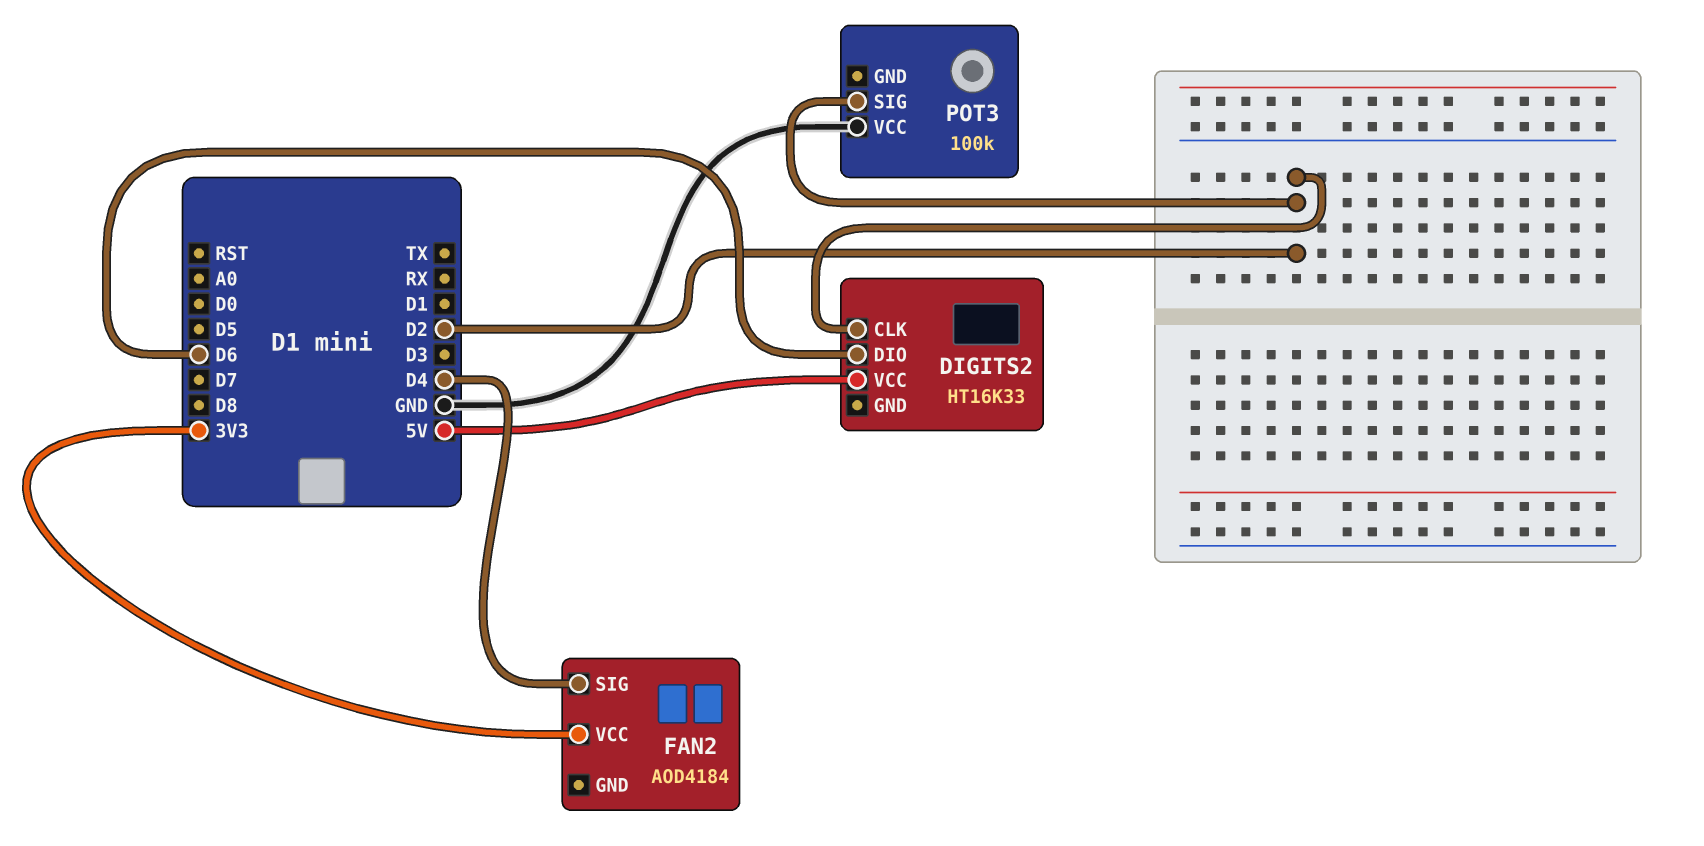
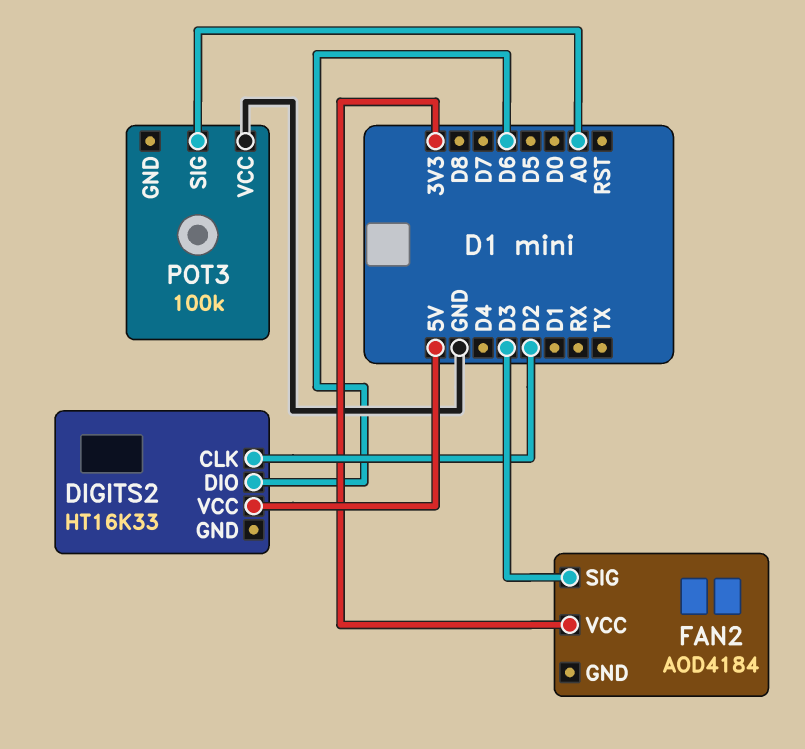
FAN2 pin SIG: D4 -> D3
POT3 pin SIG: D2 -> A0

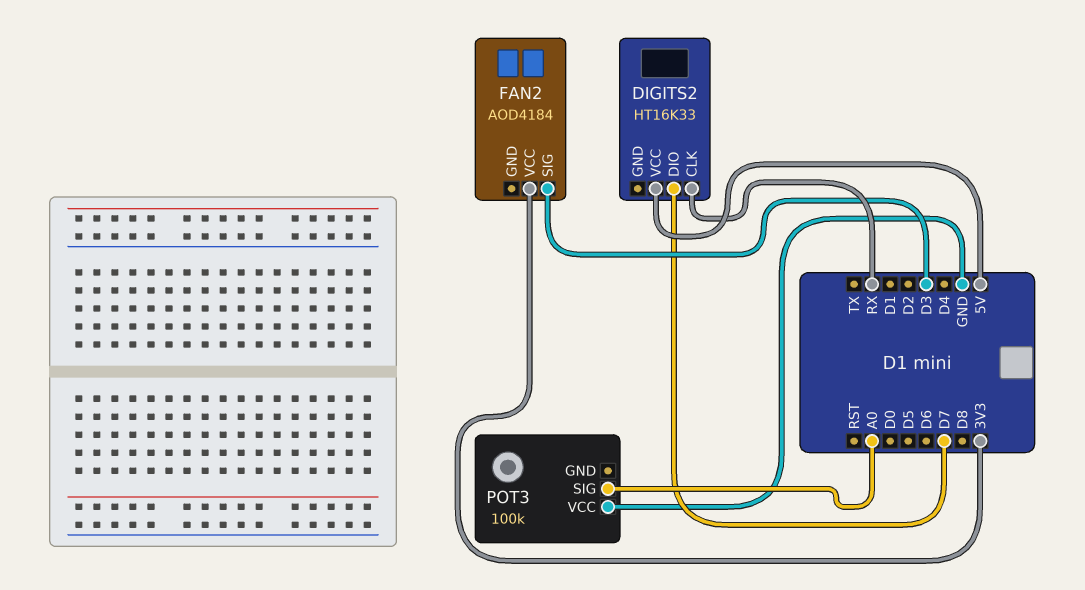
DIGITS2 pin CLK: D2 -> RX
DIGITS2 pin DIO: D6 -> D7

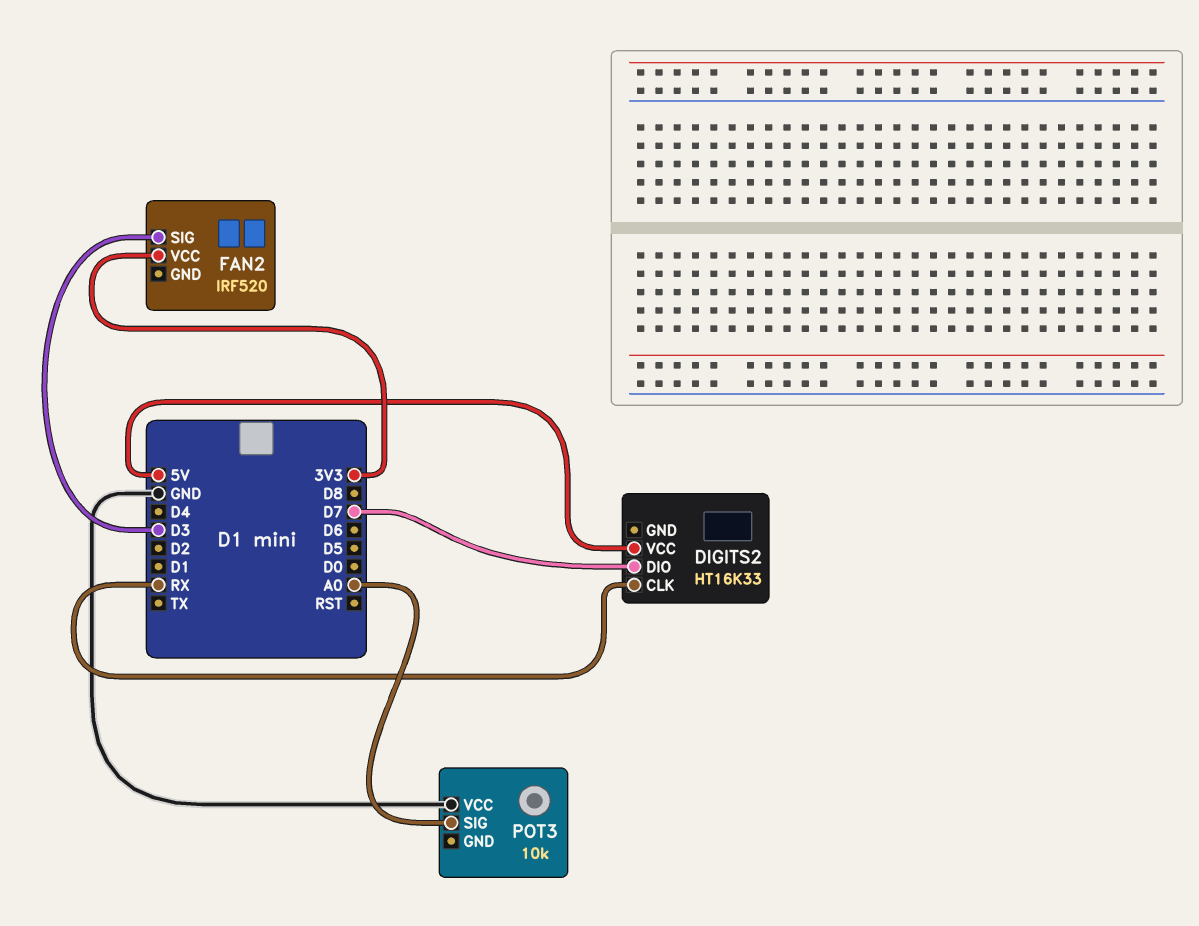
FAN2: AOD4184 -> IRF520
POT3: 100k -> 10k

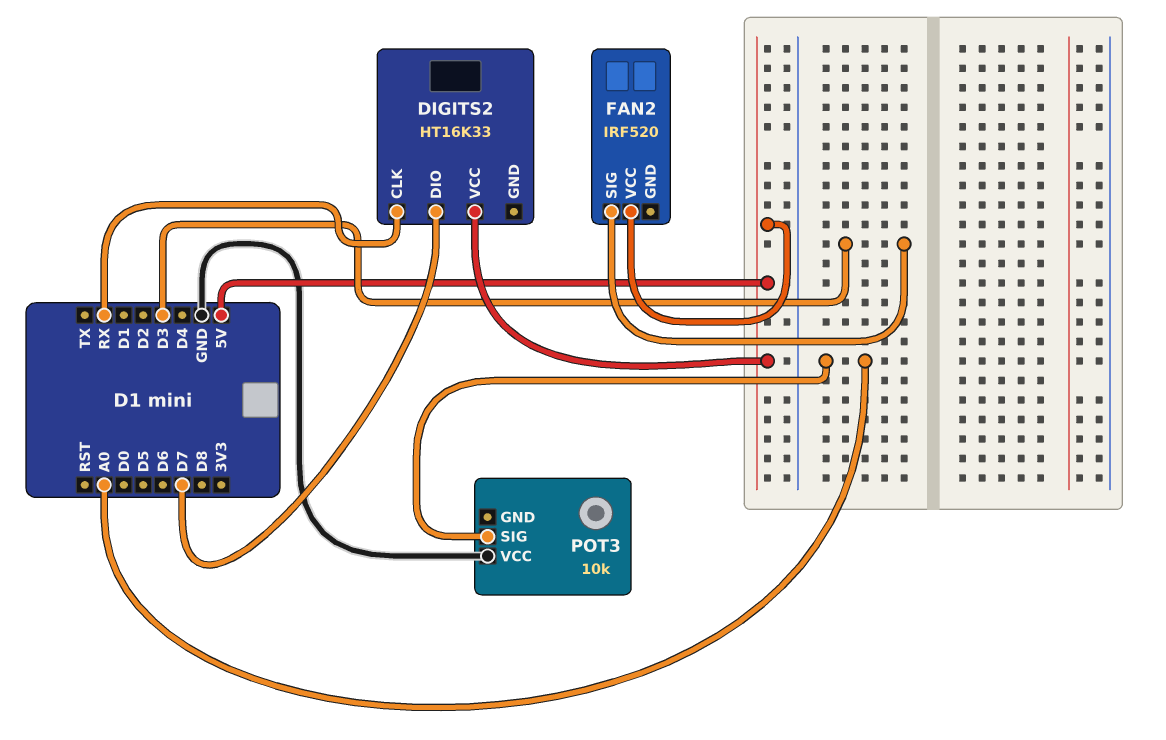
FAN2 pin VCC: 3V3 -> 5V

